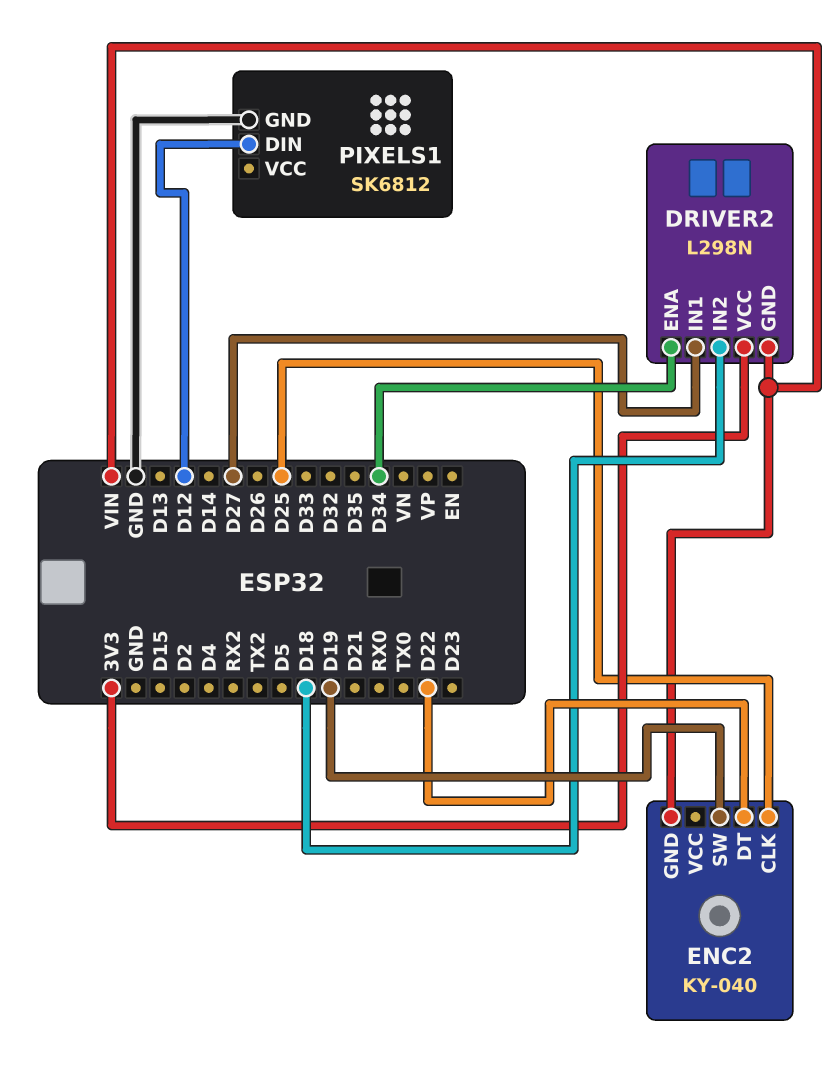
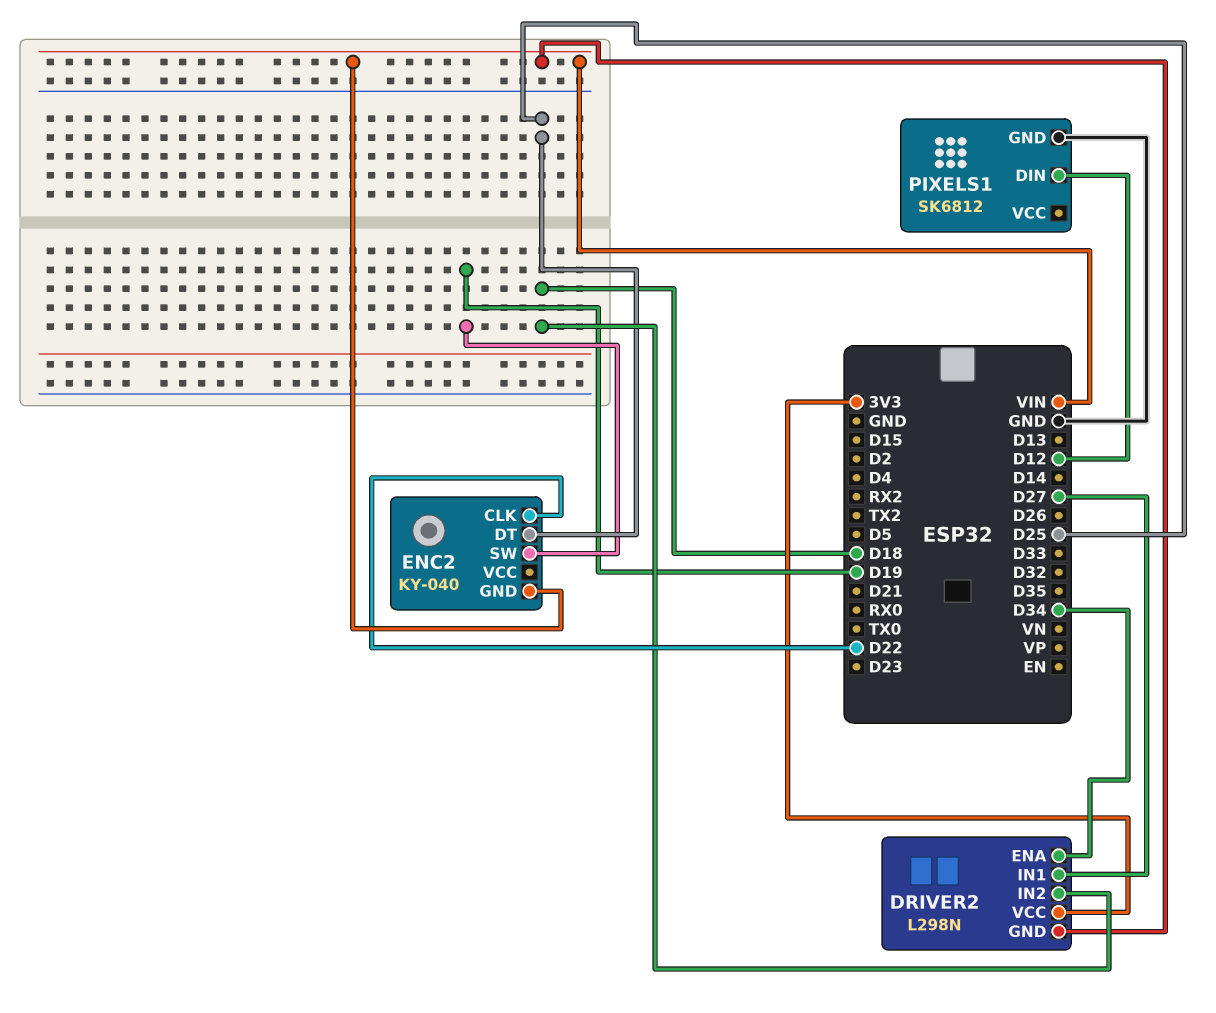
ENC2 pin CLK: D25 -> D22
ENC2 pin DT: D22 -> D25

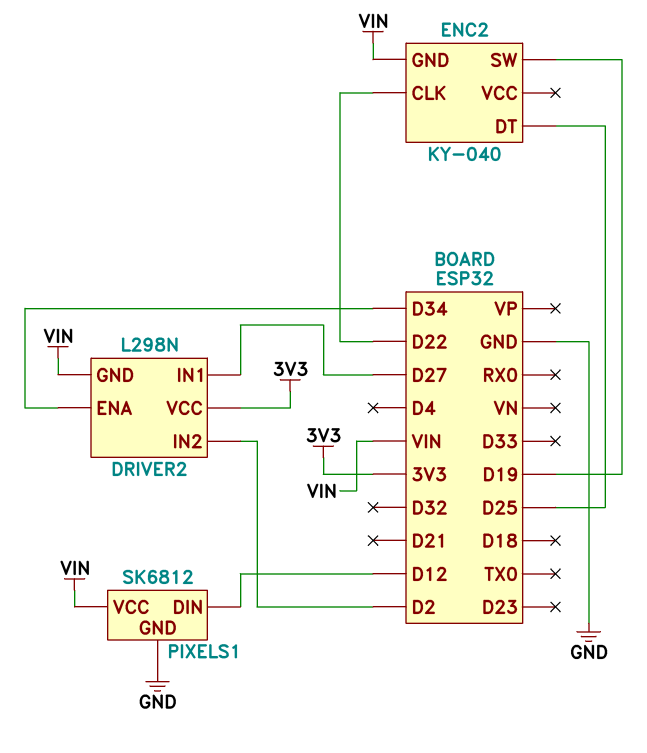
DRIVER2 pin IN2: D18 -> D2
PIXELS1 pin VCC: none -> VIN

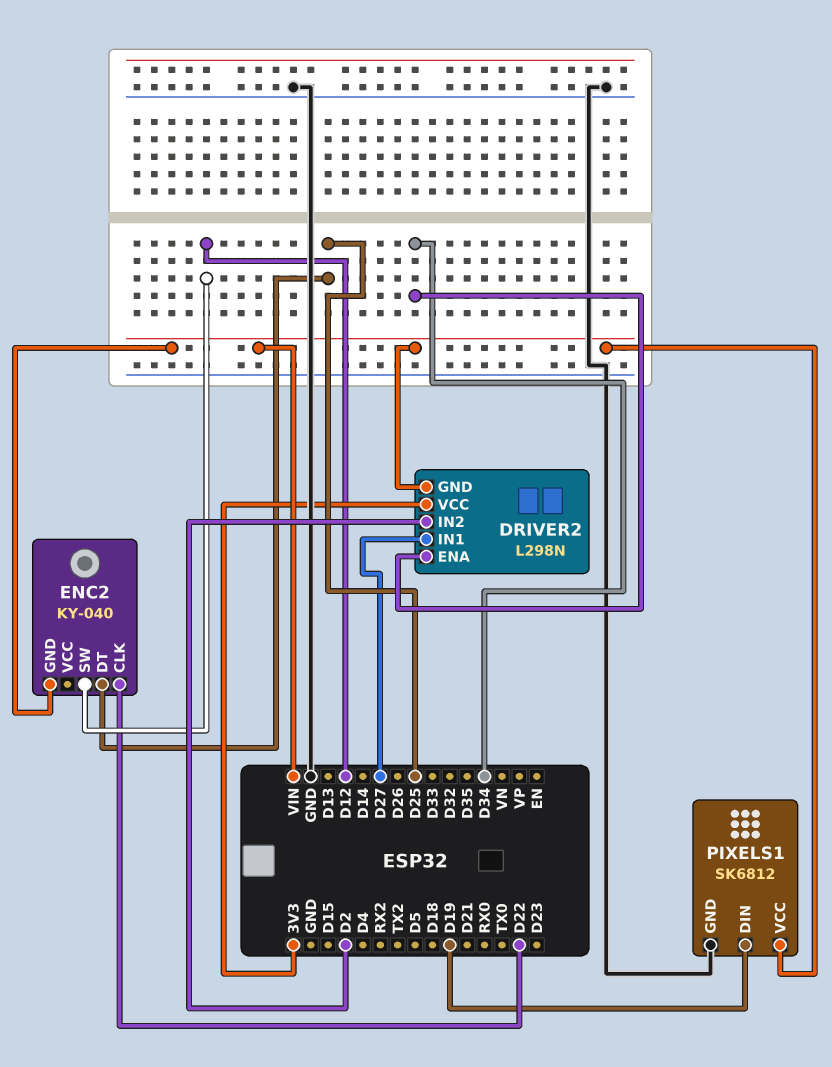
ENC2 pin SW: D19 -> D12
PIXELS1 pin DIN: D12 -> D19

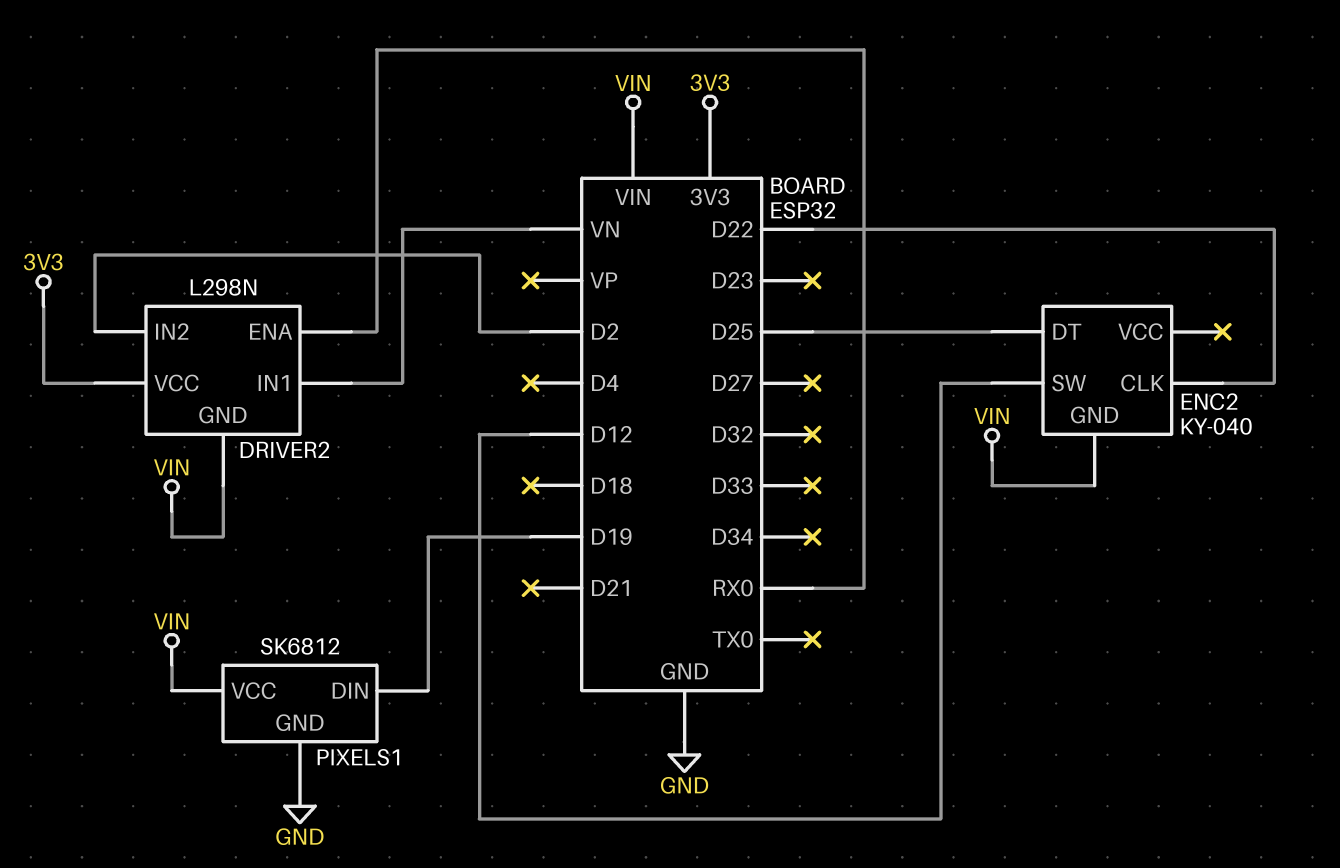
DRIVER2 pin ENA: D34 -> RX0
DRIVER2 pin IN1: D27 -> VN

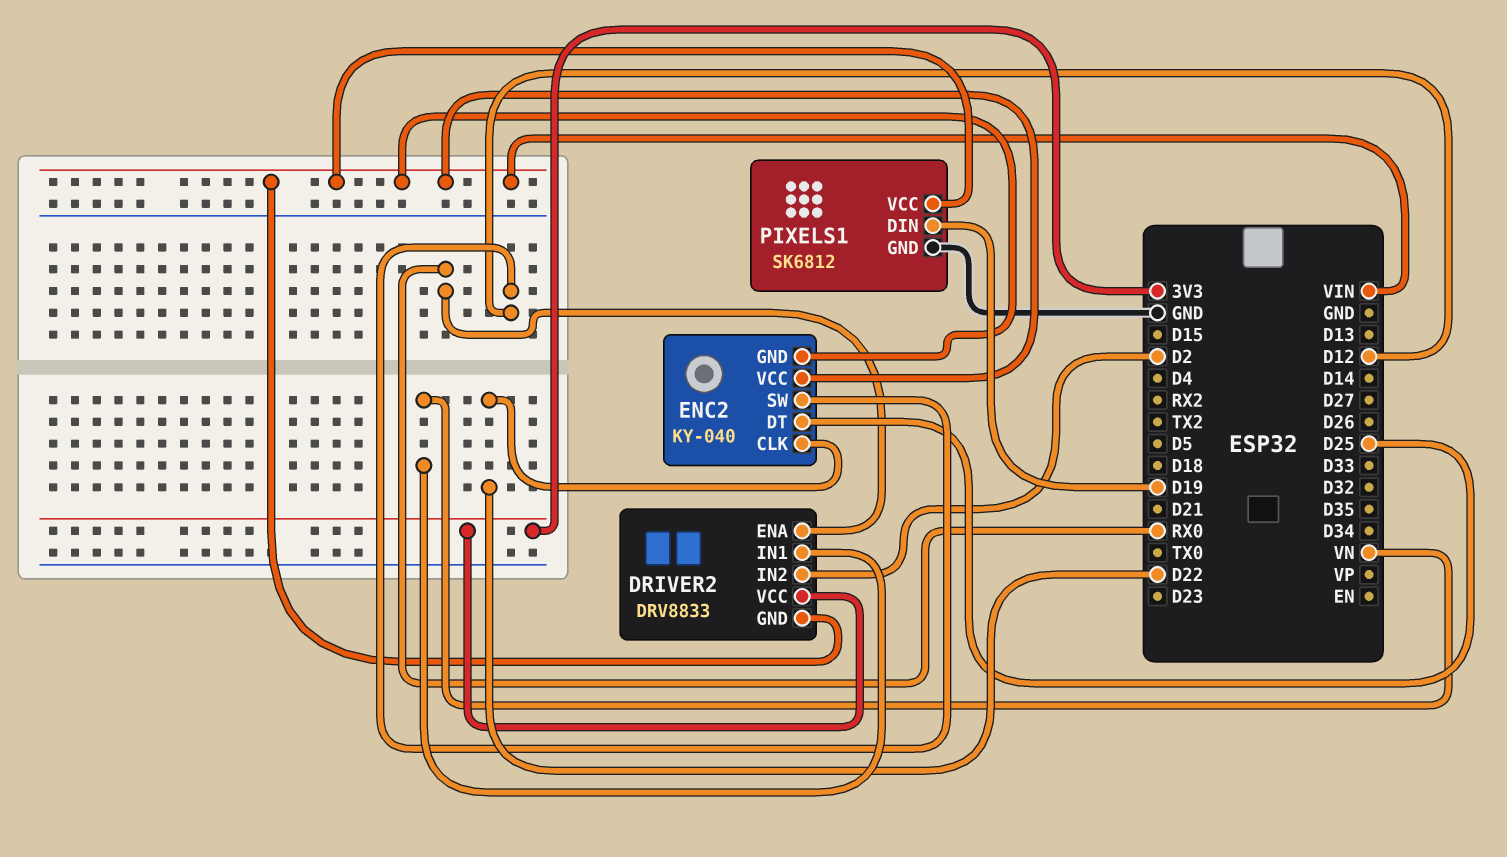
DRIVER2: L298N -> DRV8833
ENC2 pin VCC: none -> VIN

